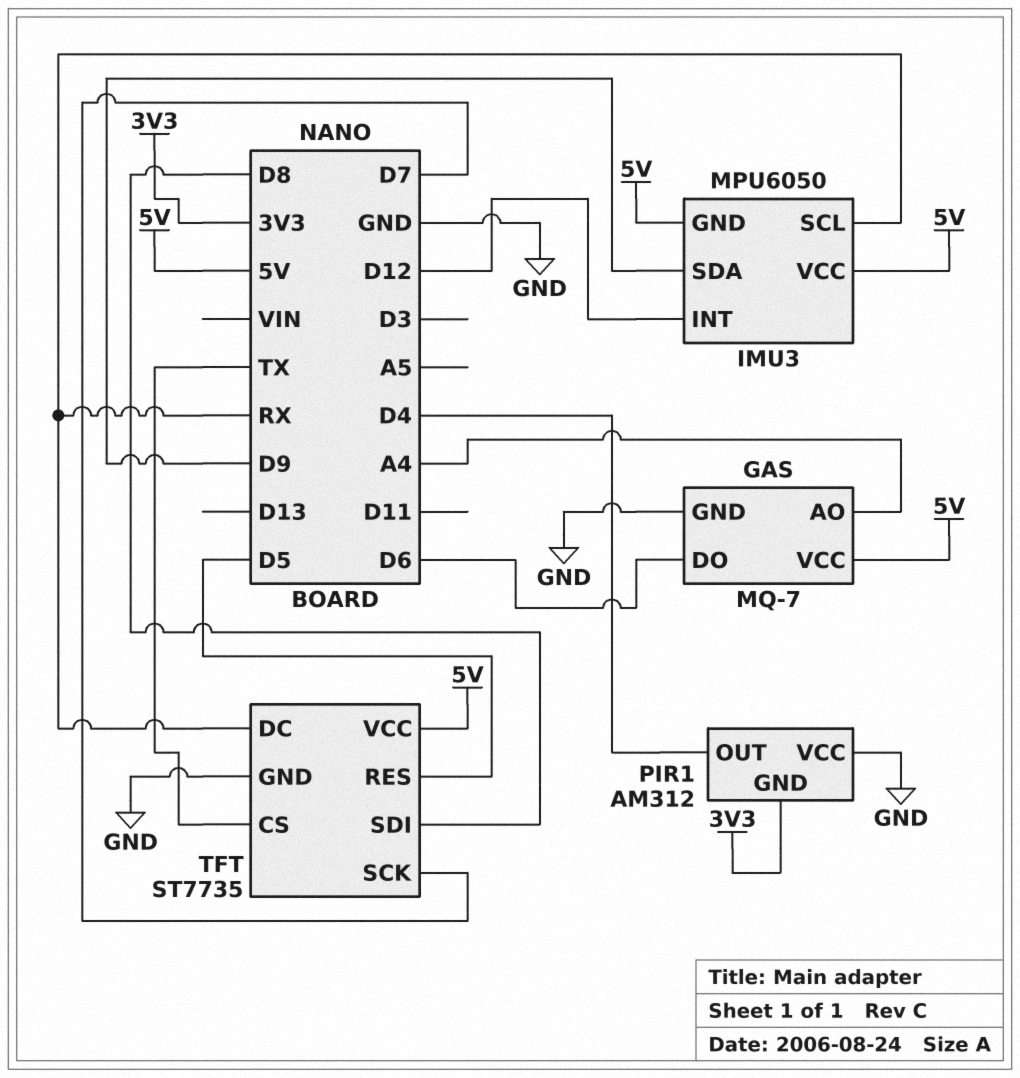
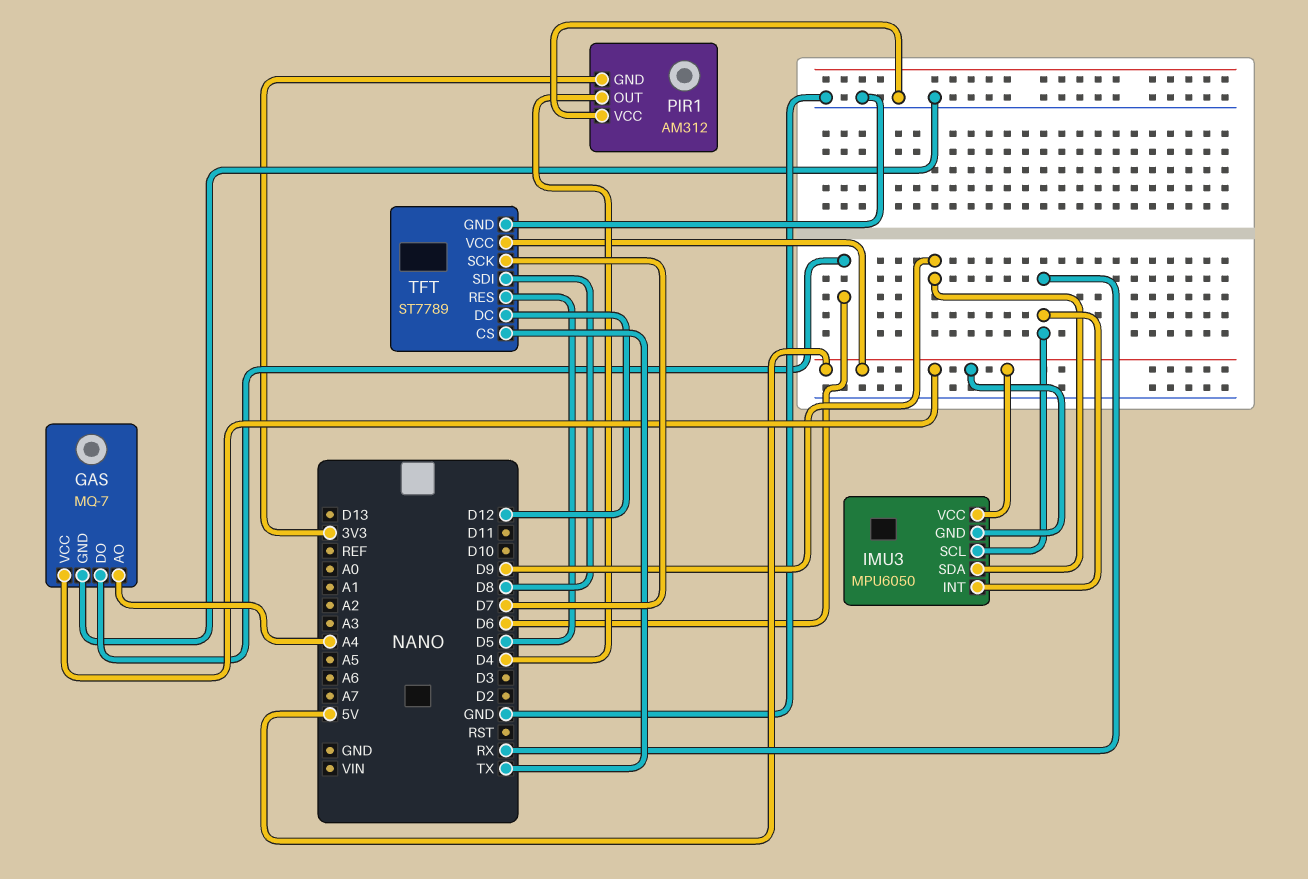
IMU3 pin INT: D12 -> RX
TFT: ST7735 -> ST7789
TFT pin DC: RX -> D12

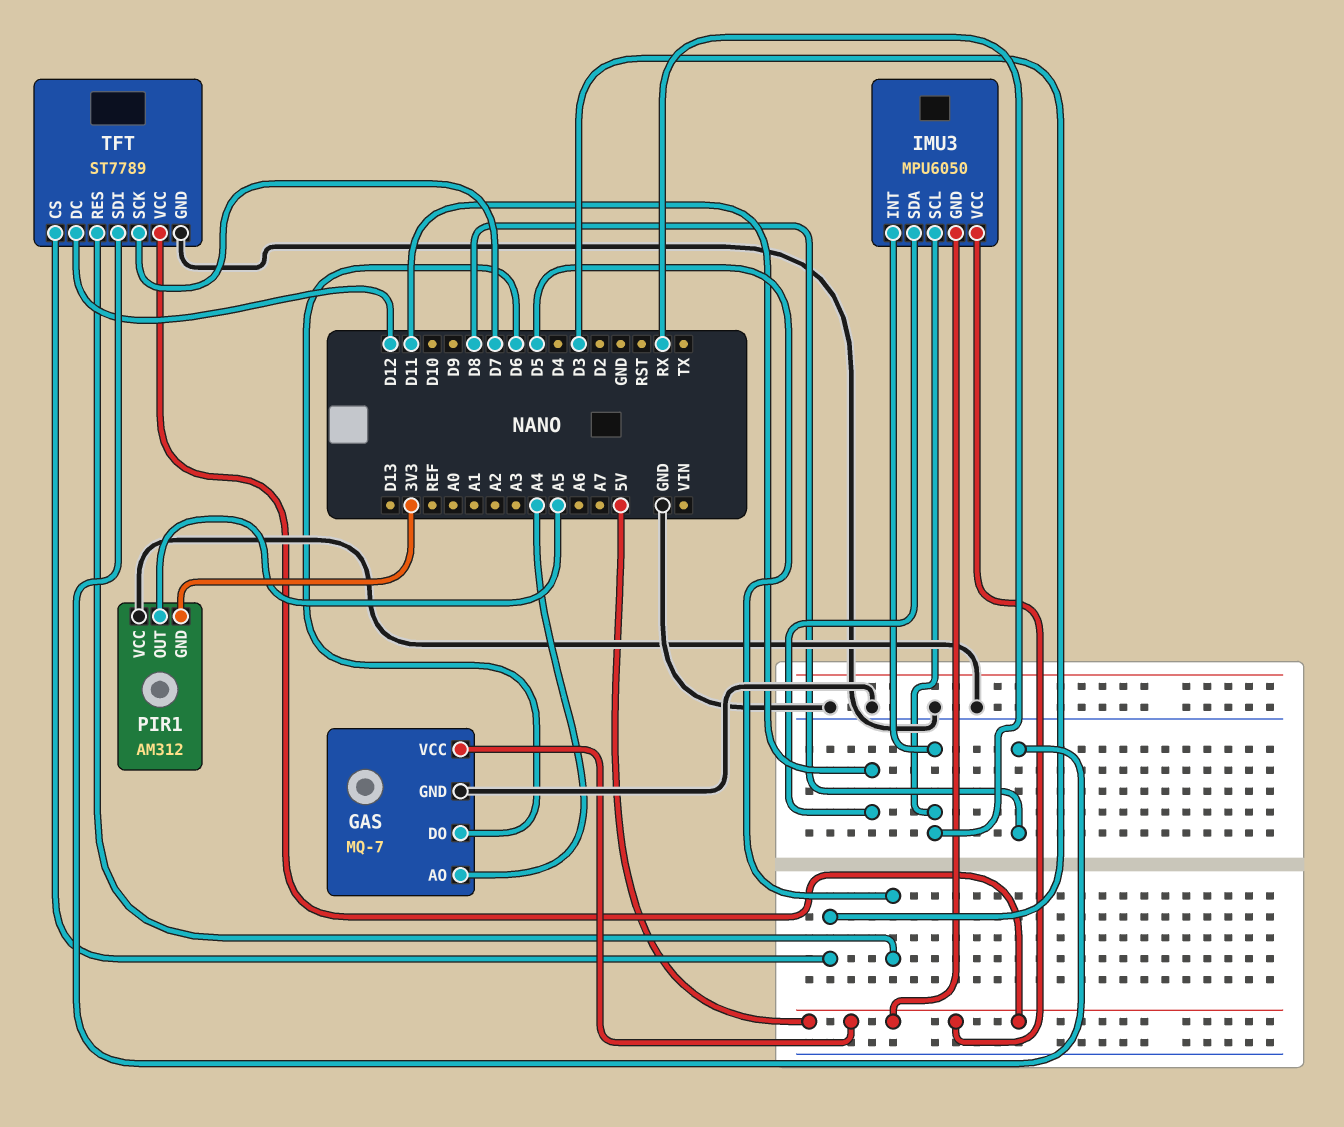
IMU3 pin SDA: D9 -> D11
PIR1 pin OUT: D4 -> A5
TFT pin CS: TX -> D3

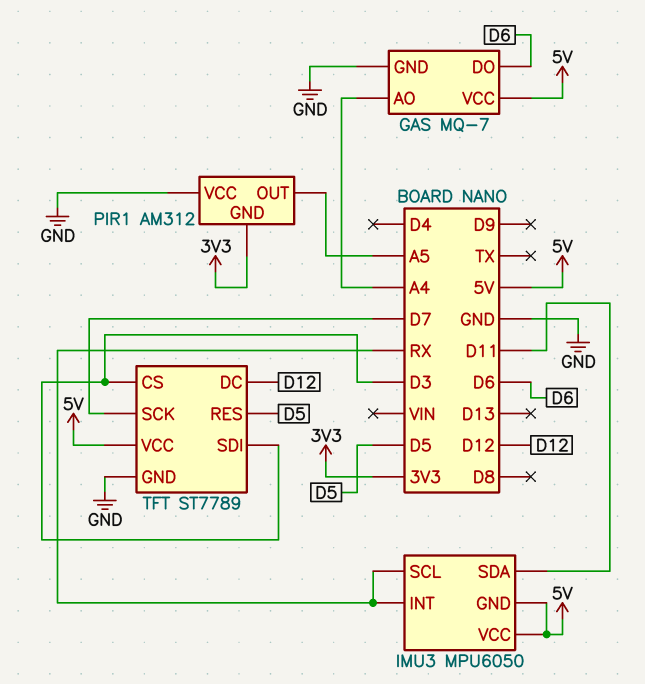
TFT pin SDI: D8 -> D3

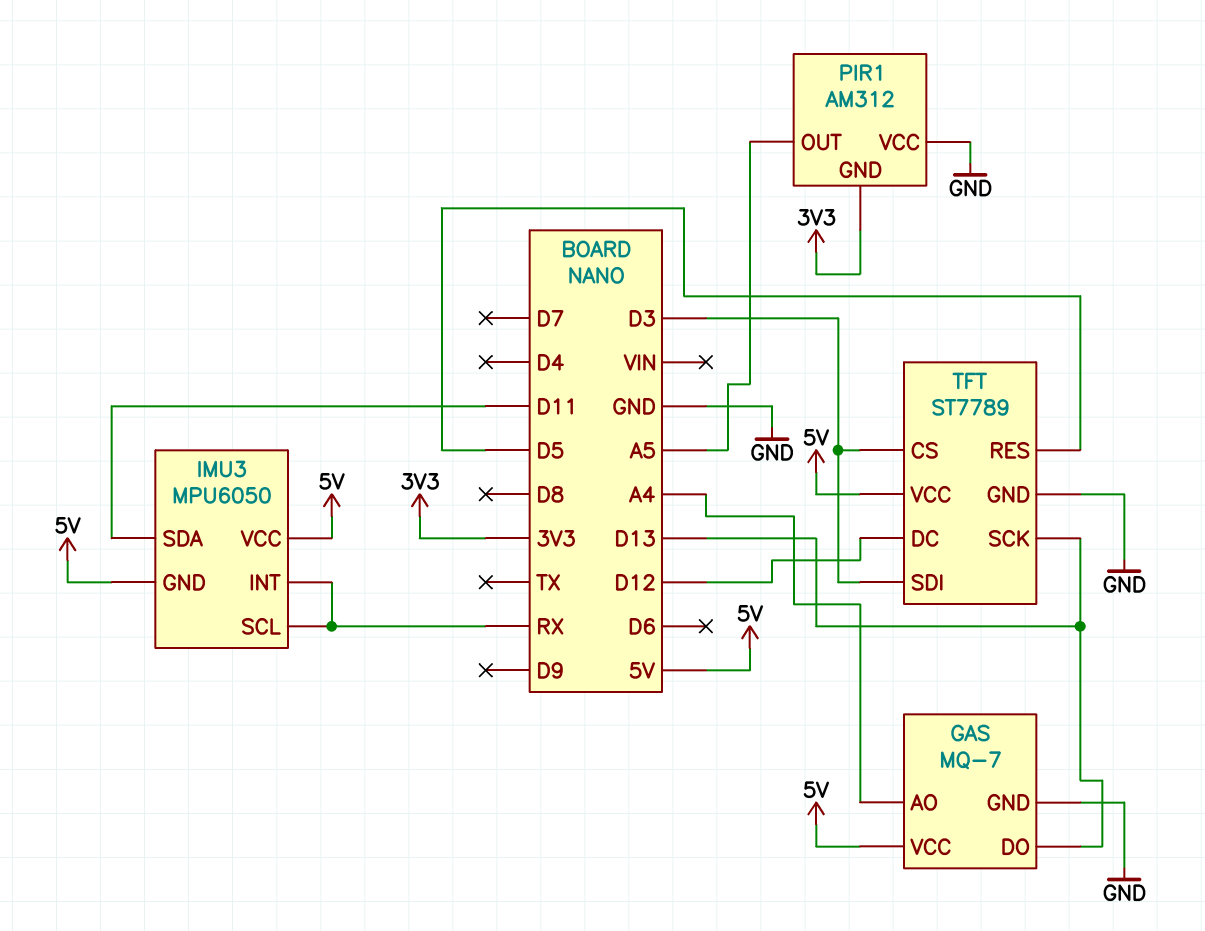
GAS pin DO: D6 -> D13
TFT pin SCK: D7 -> D13

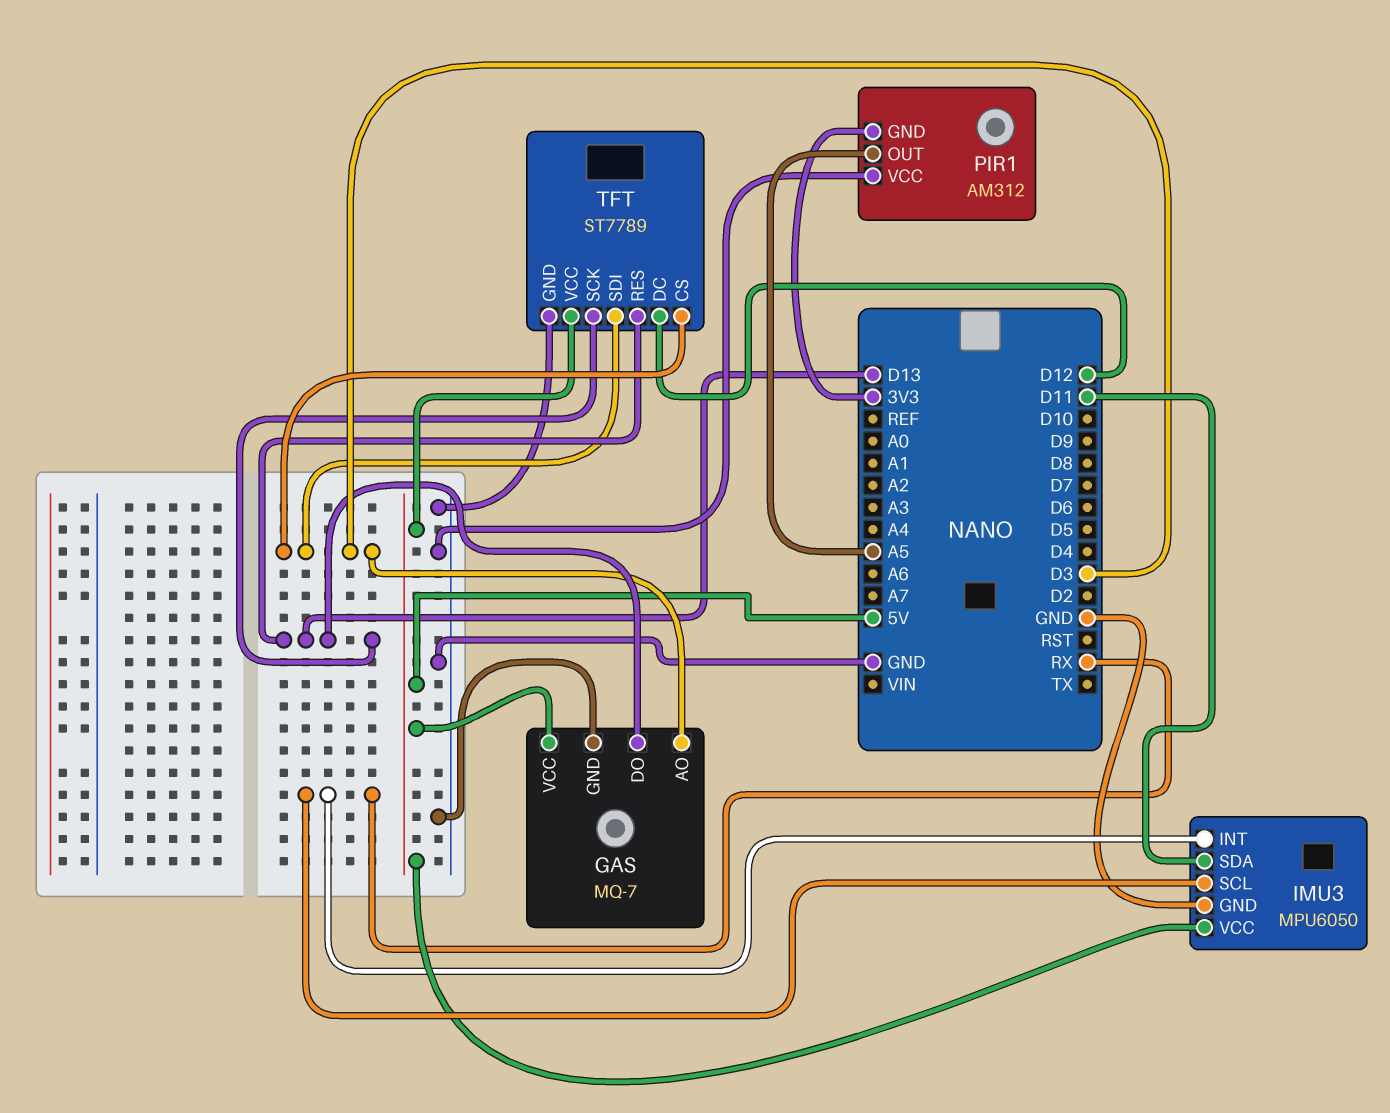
GAS pin AO: A4 -> D3
IMU3 pin GND: 5V -> GND
TFT pin RES: D5 -> D13

